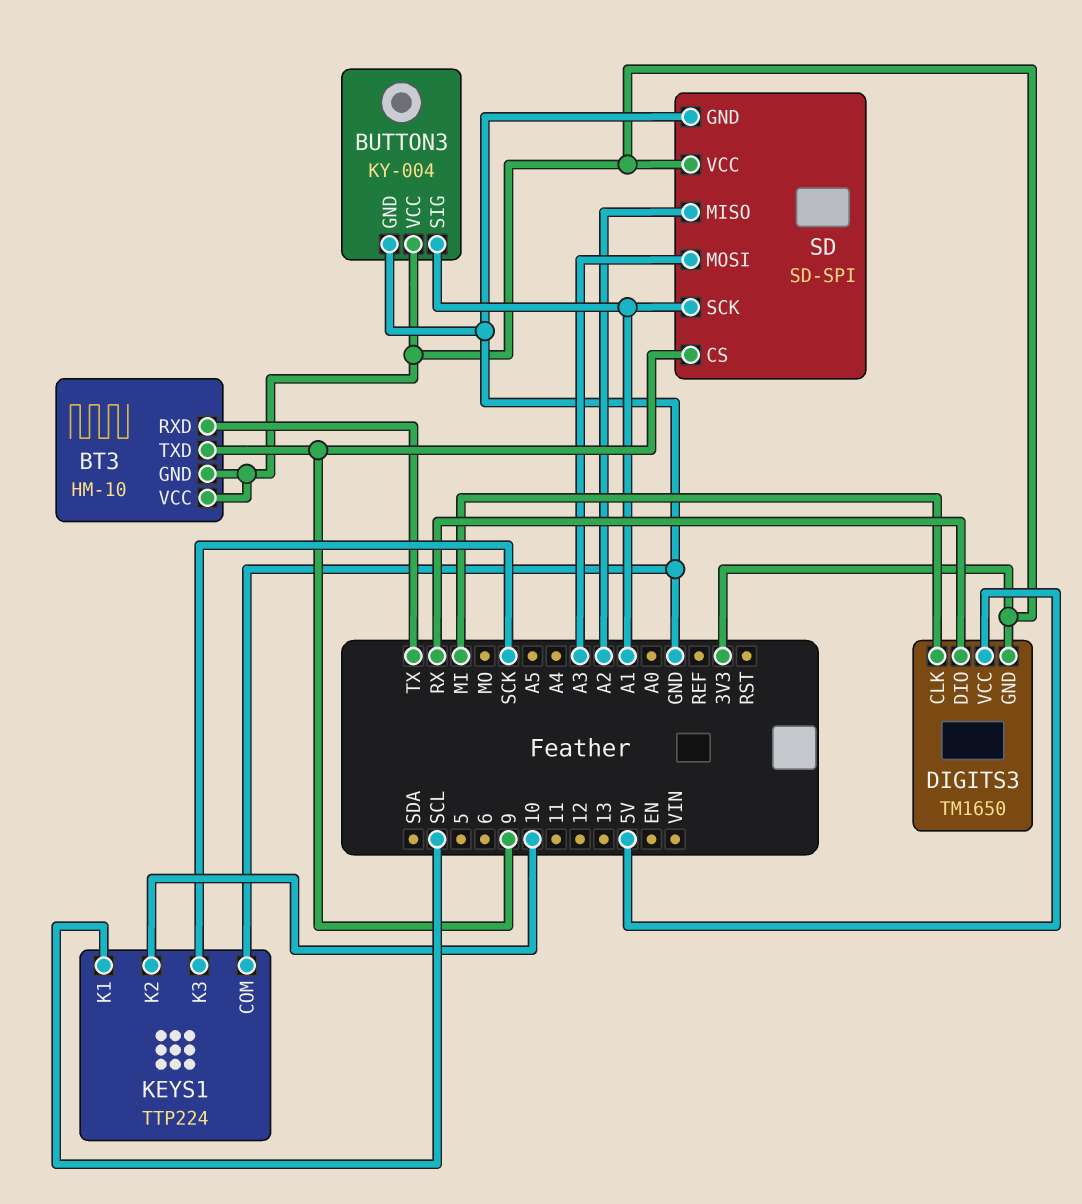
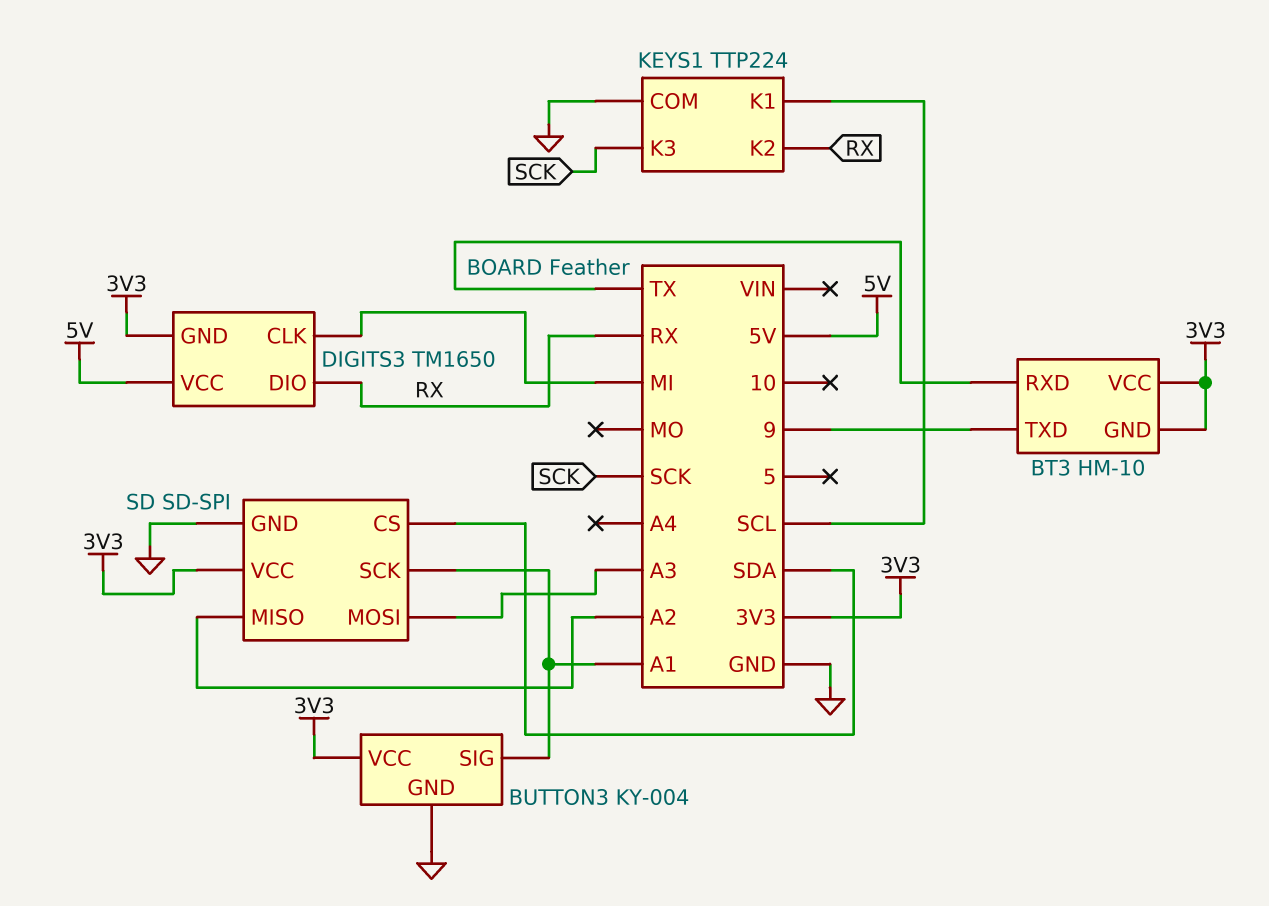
KEYS1 pin K2: 10 -> RX
SD pin CS: 9 -> SDA

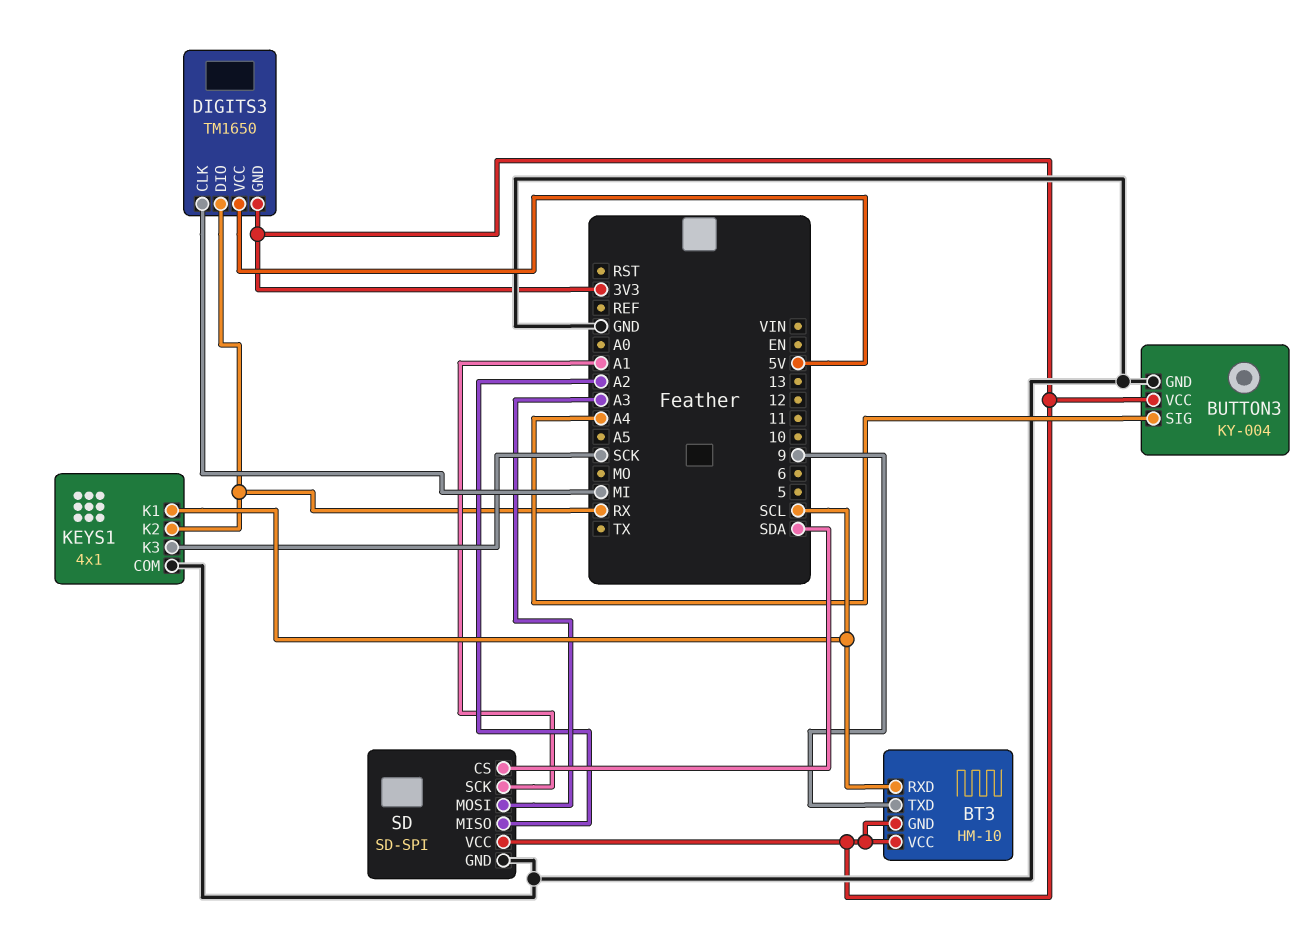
BT3 pin RXD: TX -> SCL
BUTTON3 pin SIG: A1 -> A4
KEYS1: TTP224 -> 4x1

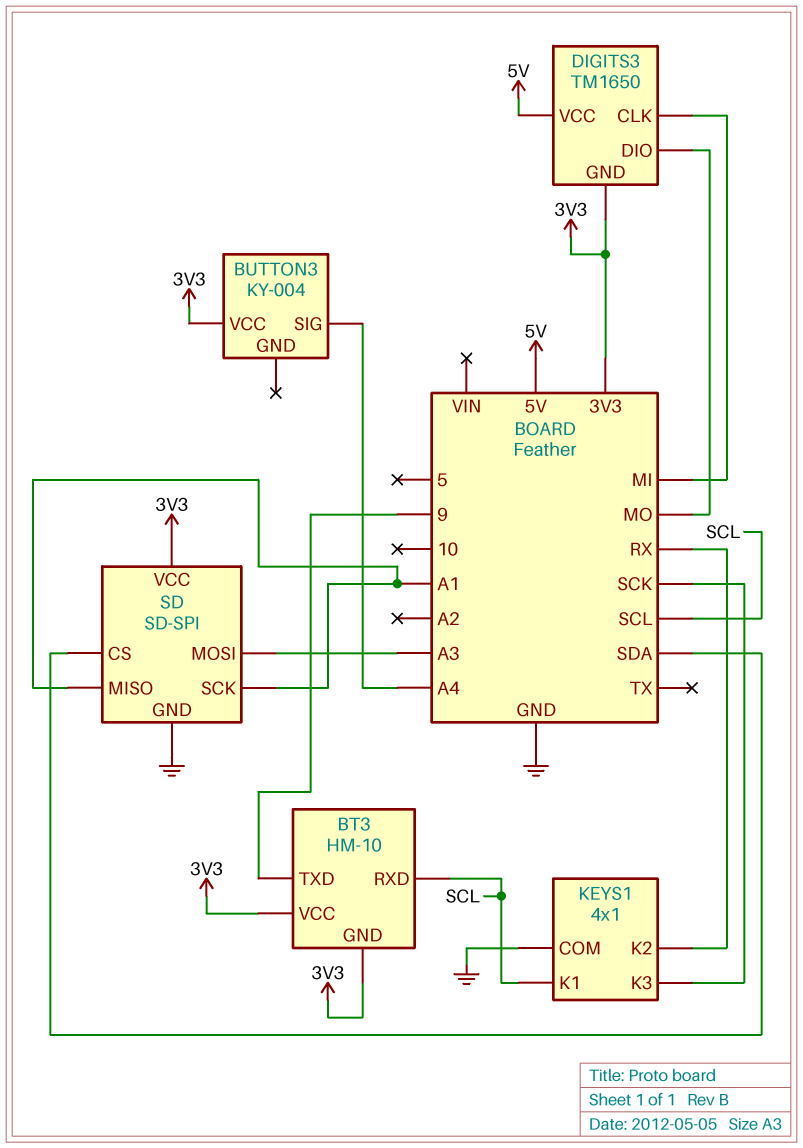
BUTTON3 pin GND: GND -> none
DIGITS3 pin DIO: RX -> MO
SD pin MISO: A2 -> A1

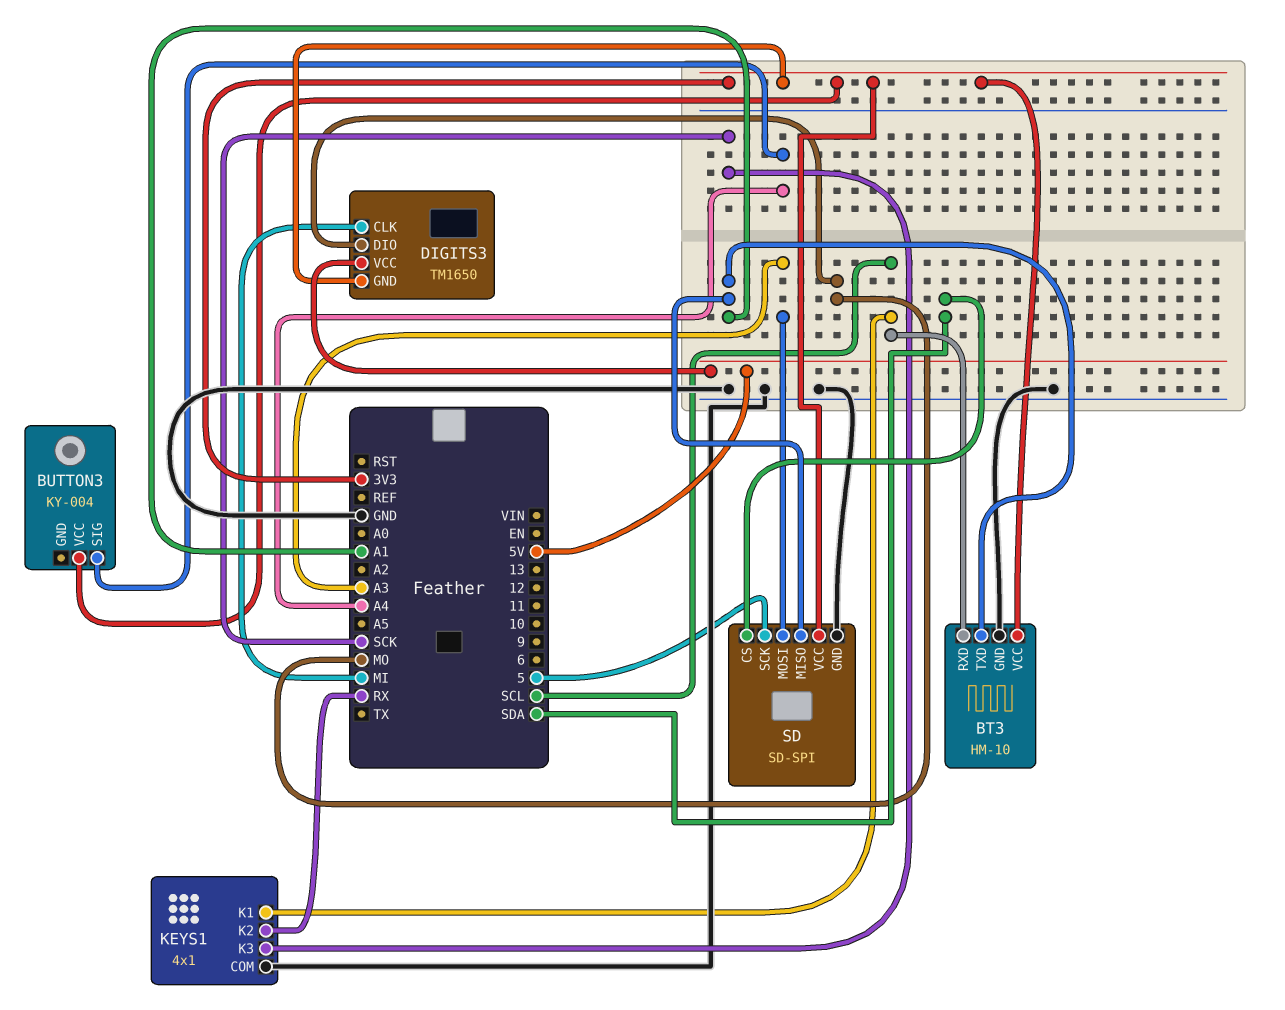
BT3 pin GND: 3V3 -> GND
BT3 pin TXD: 9 -> A1
SD pin SCK: A1 -> 5

